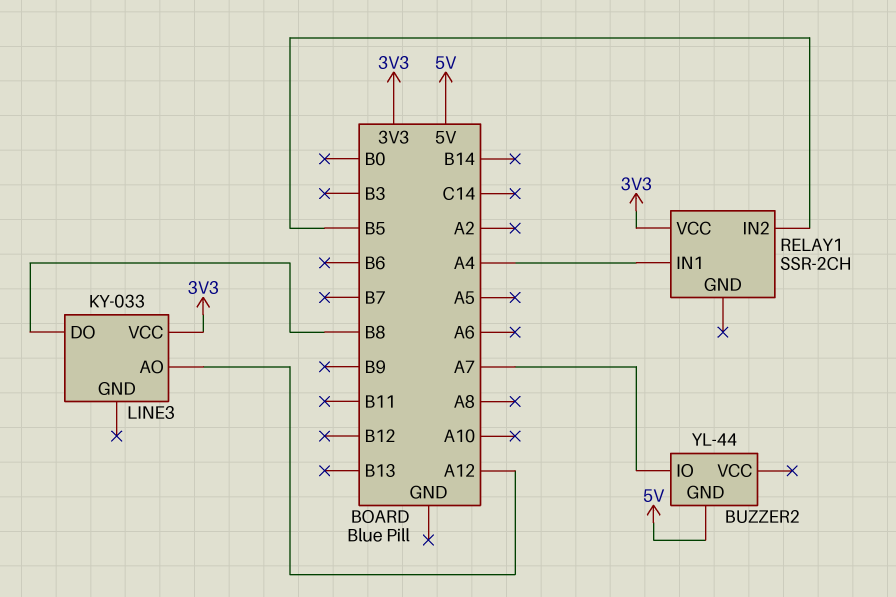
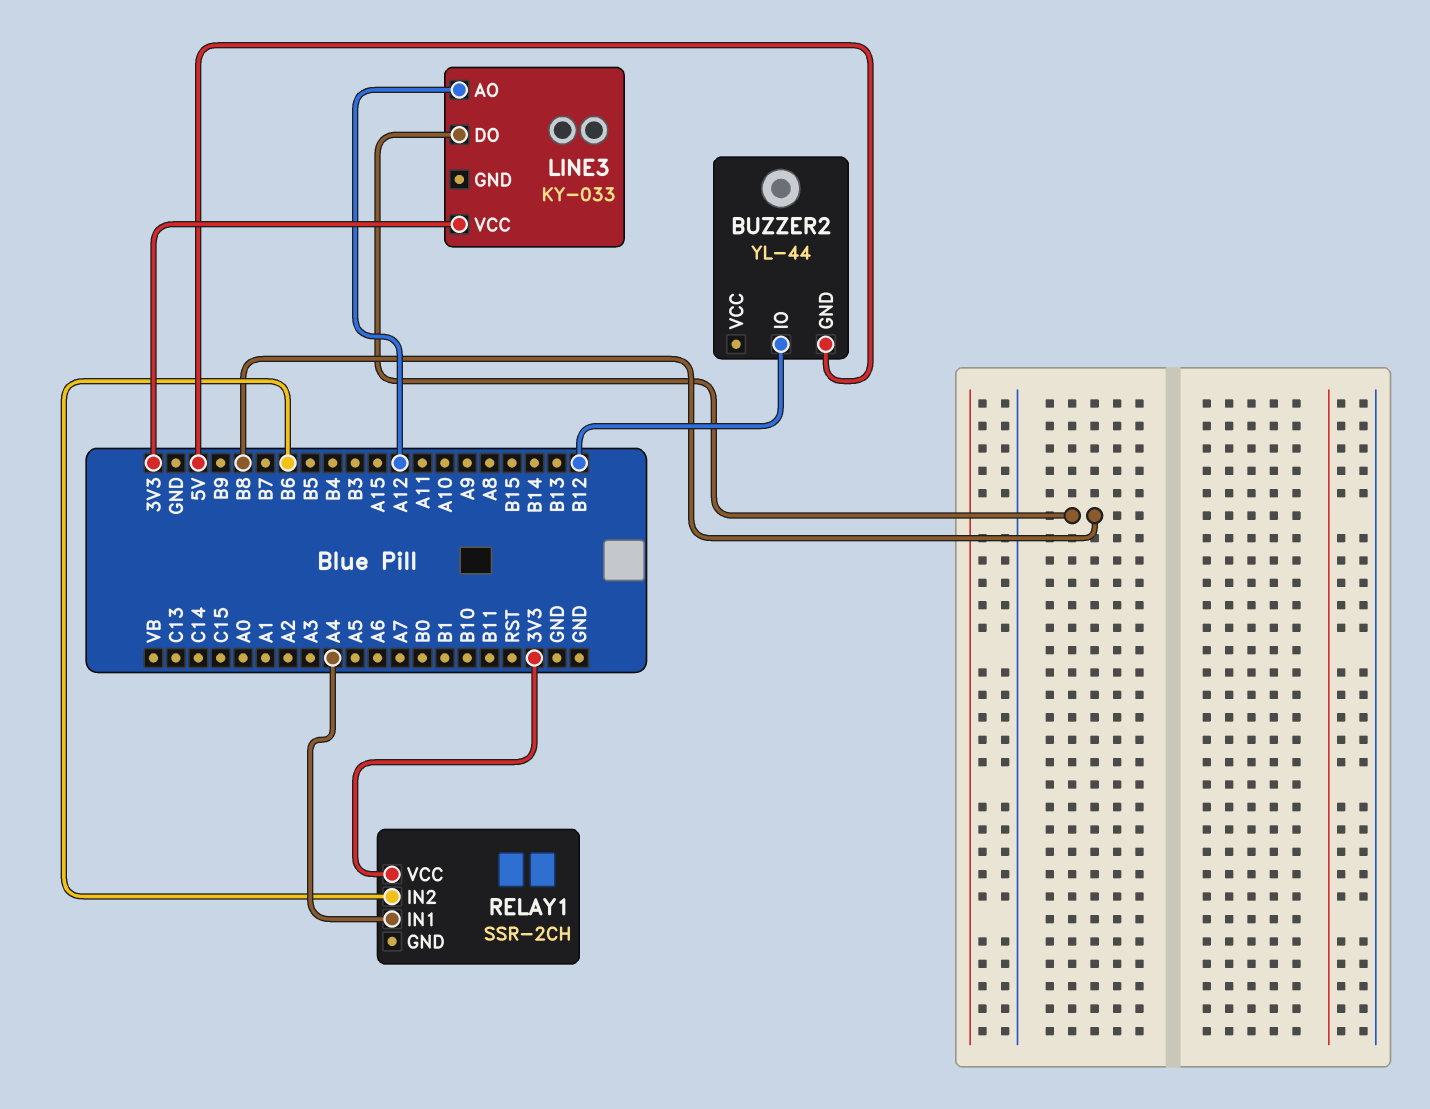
BUZZER2 pin IO: A7 -> B12
RELAY1 pin IN2: B5 -> B6

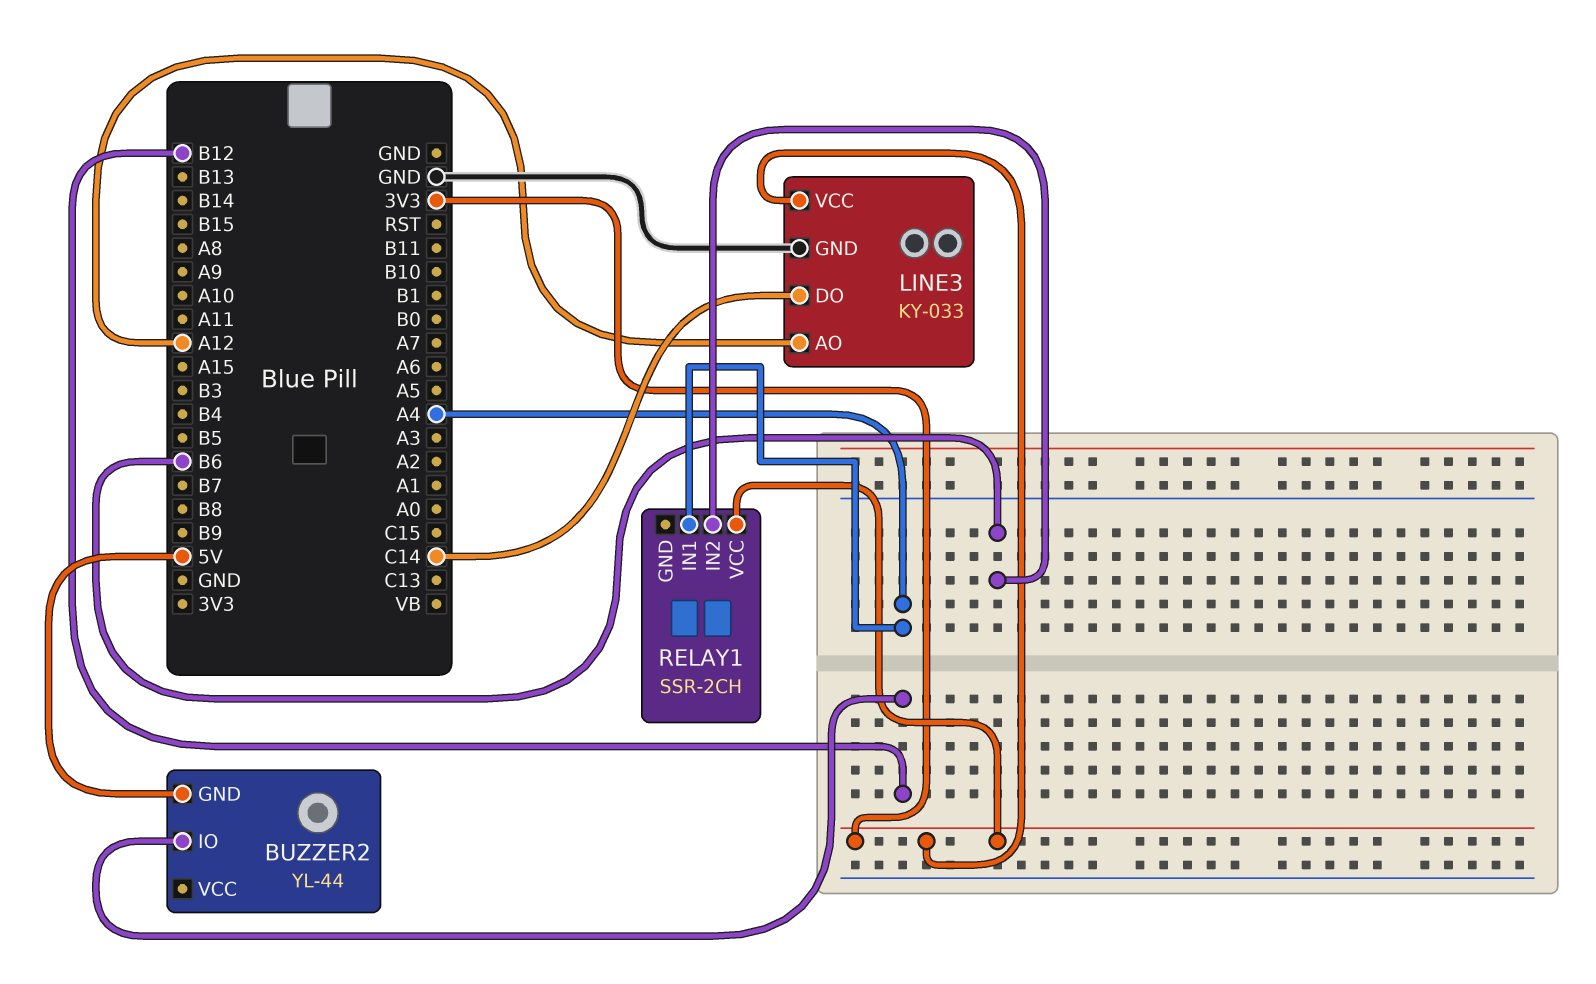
LINE3 pin DO: B8 -> C14
LINE3 pin GND: none -> GND

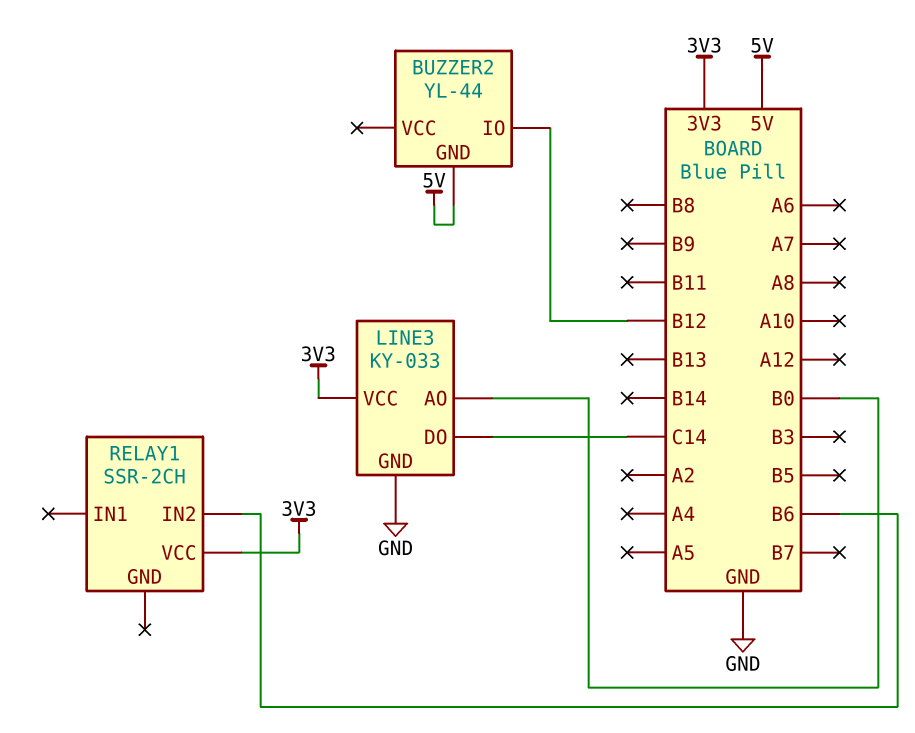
LINE3 pin AO: A12 -> B0
RELAY1 pin IN1: A4 -> none

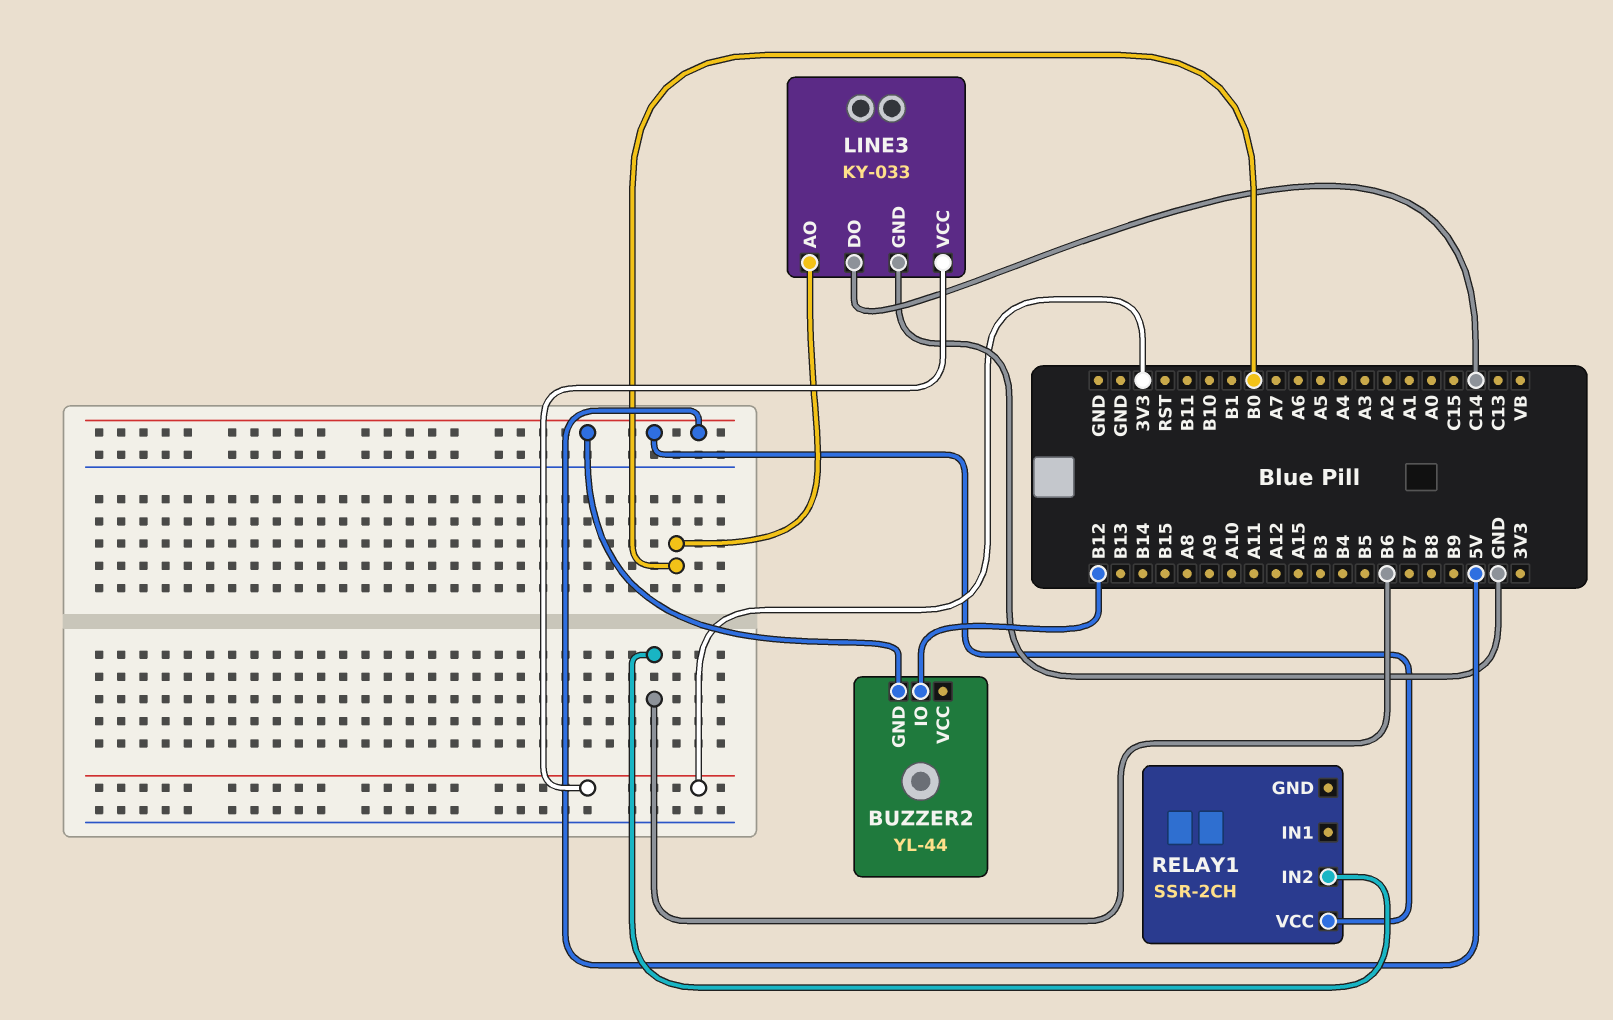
RELAY1 pin VCC: 3V3 -> 5V

